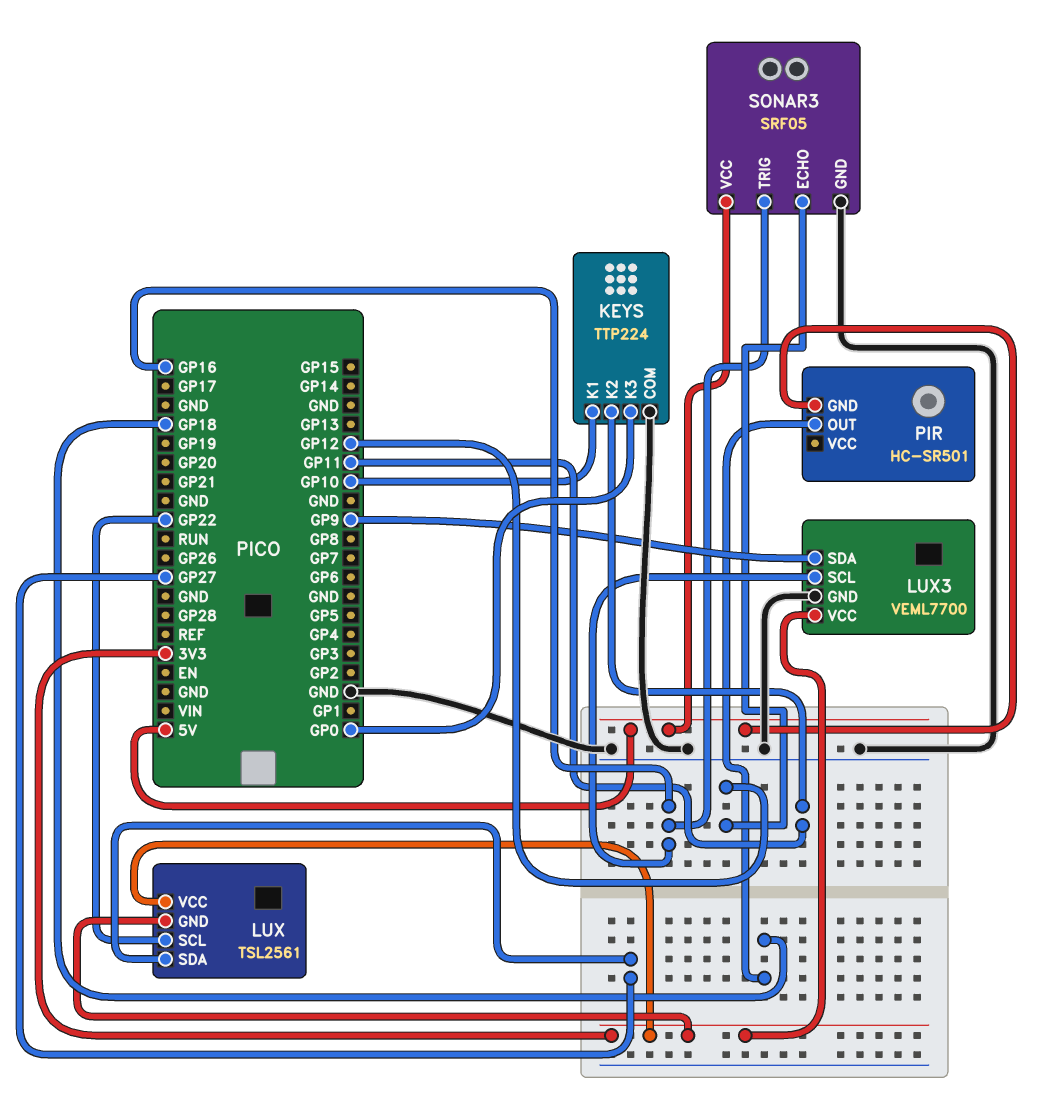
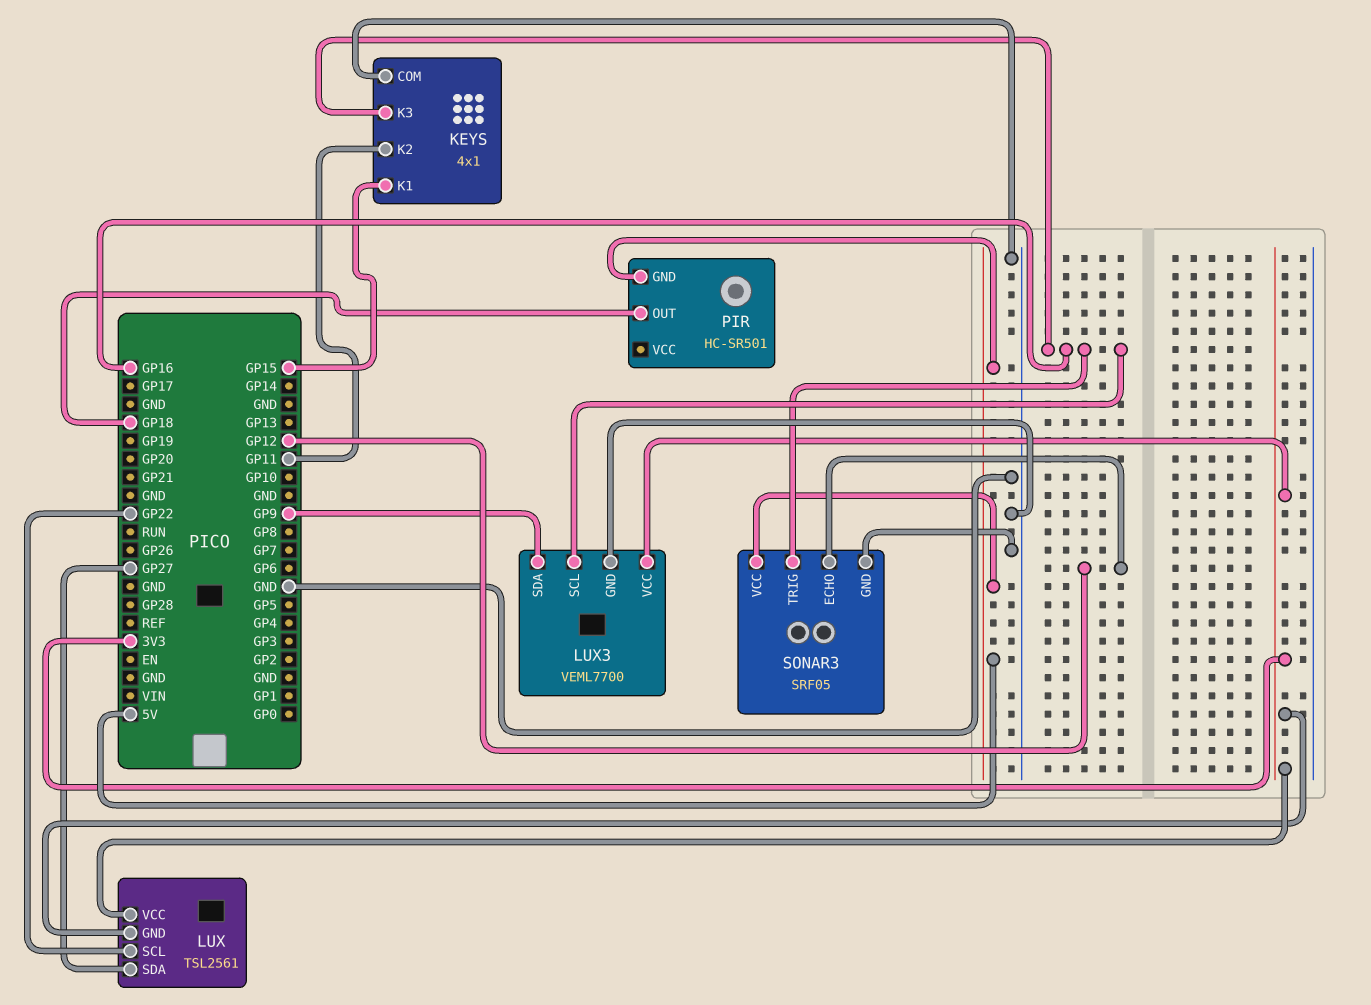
KEYS: TTP224 -> 4x1
KEYS pin K1: GP10 -> GP15
KEYS pin K3: GP0 -> GP16

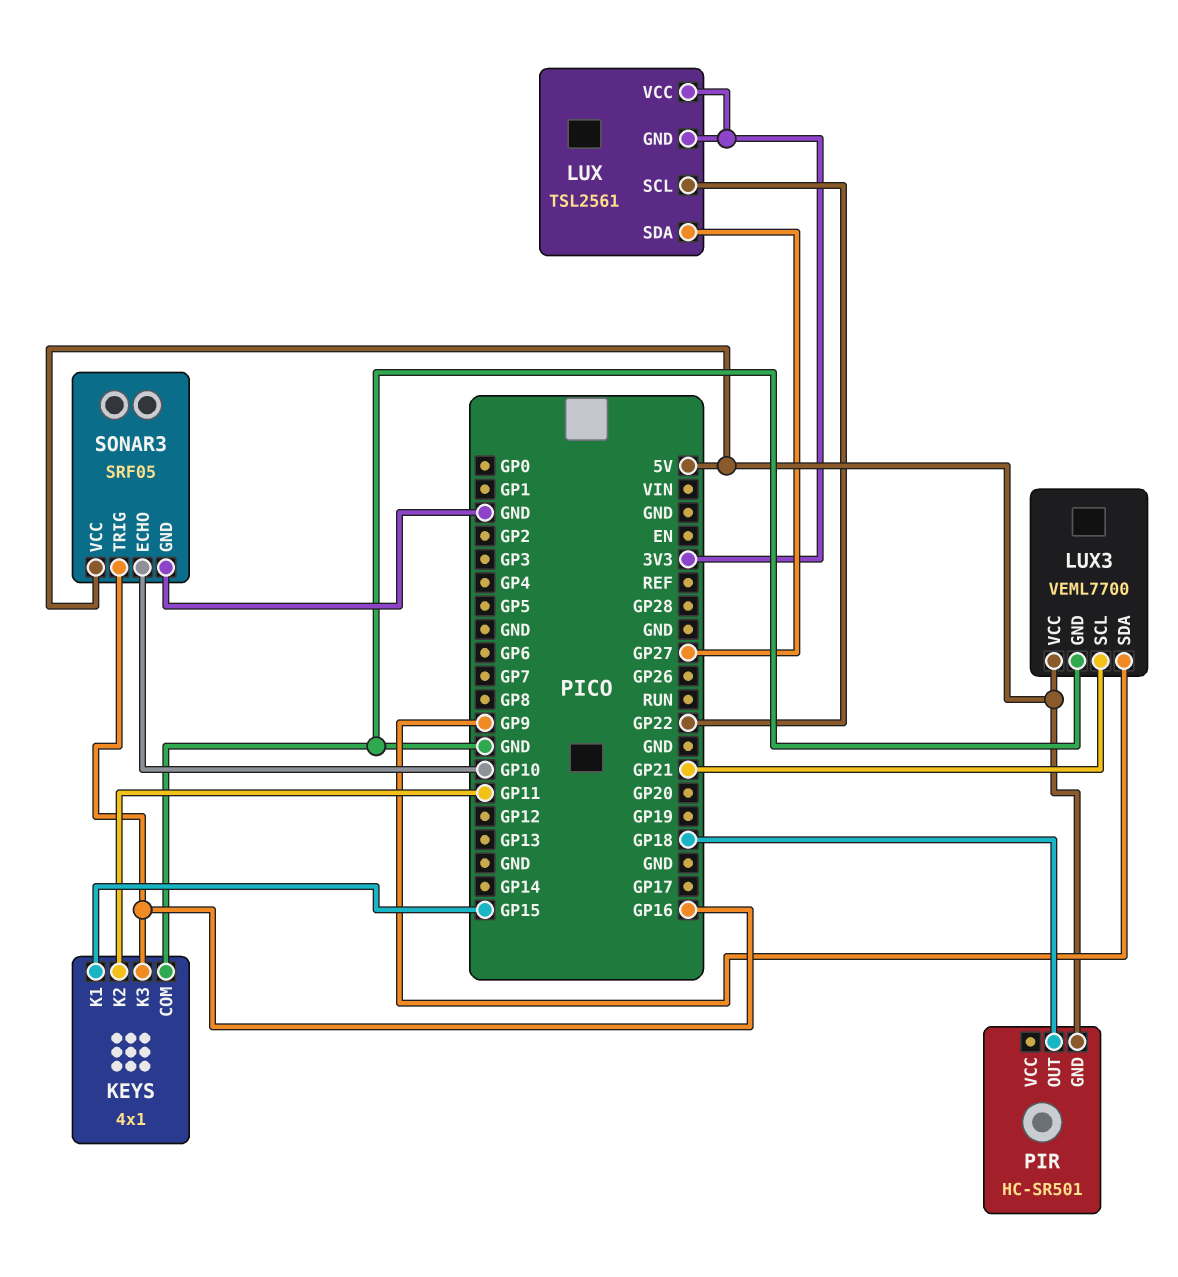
LUX3 pin SCL: GP16 -> GP21
LUX3 pin VCC: 3V3 -> 5V
SONAR3 pin ECHO: GP12 -> GP10

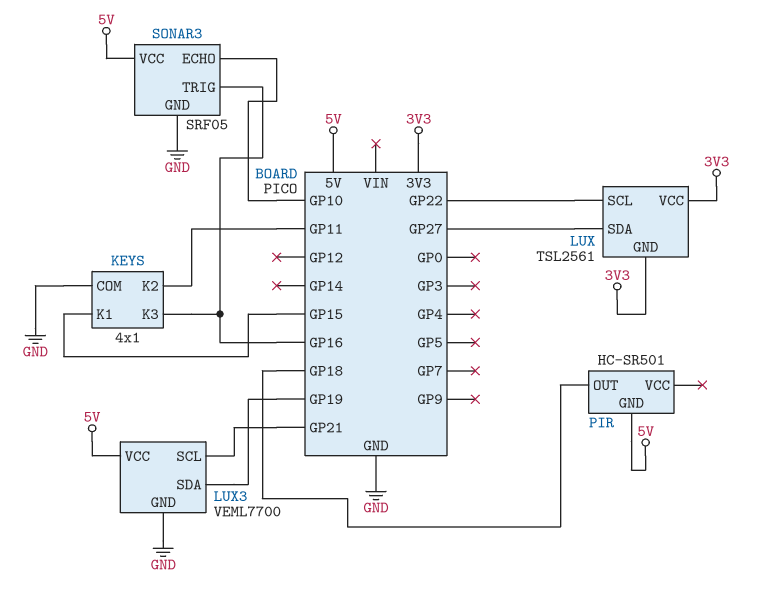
LUX3 pin SDA: GP9 -> GP19

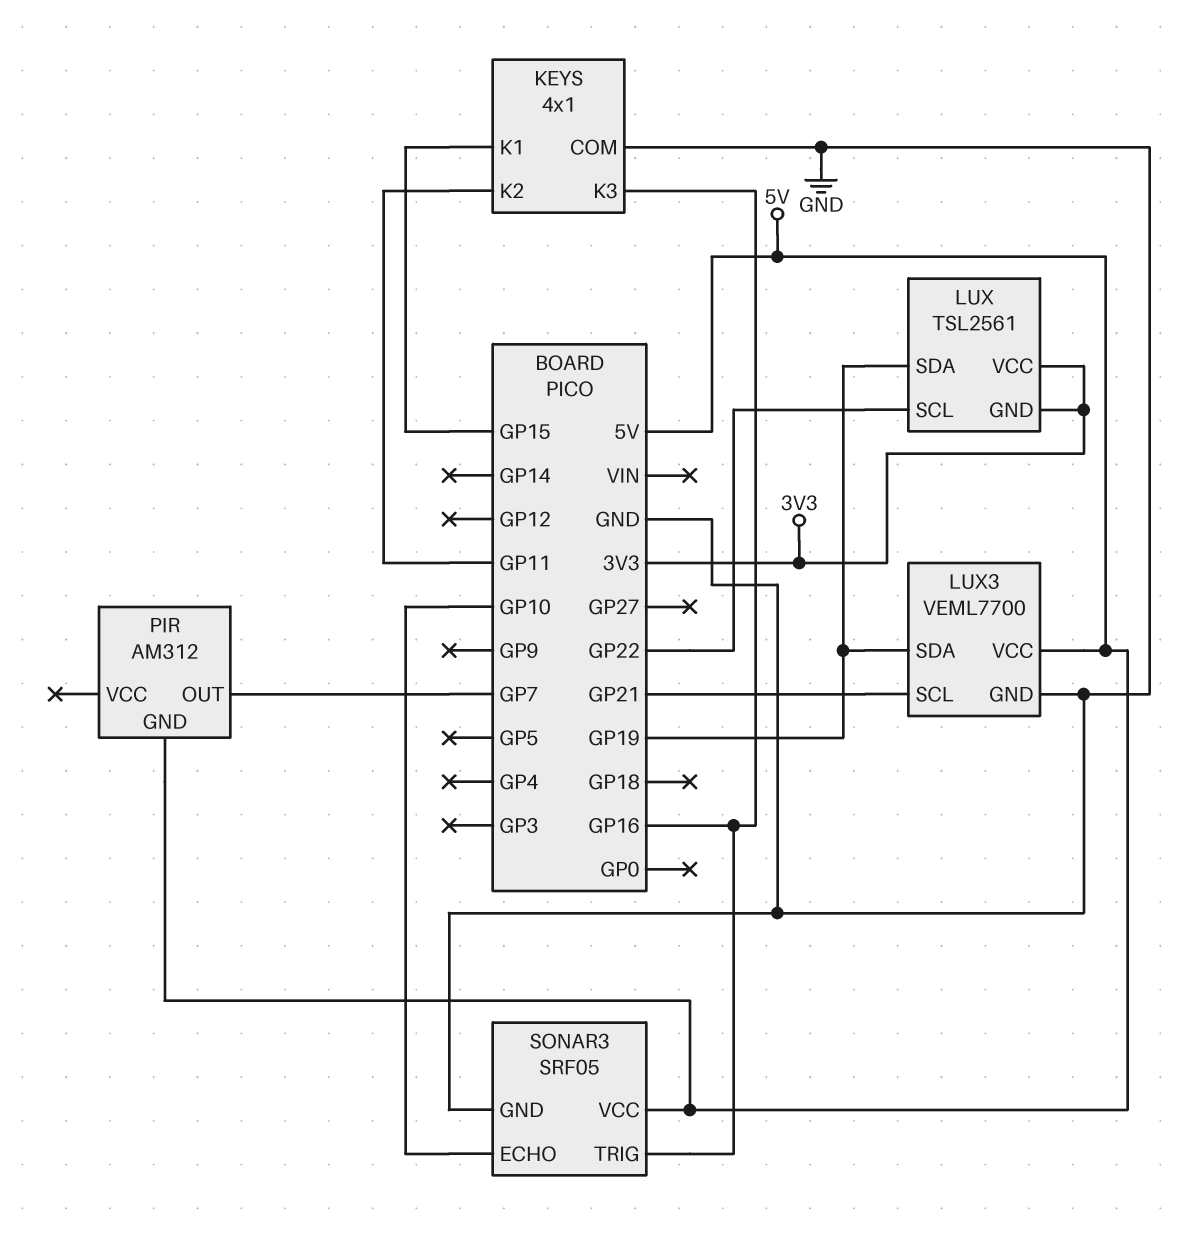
LUX pin SDA: GP27 -> GP19
PIR: HC-SR501 -> AM312
PIR pin OUT: GP18 -> GP7

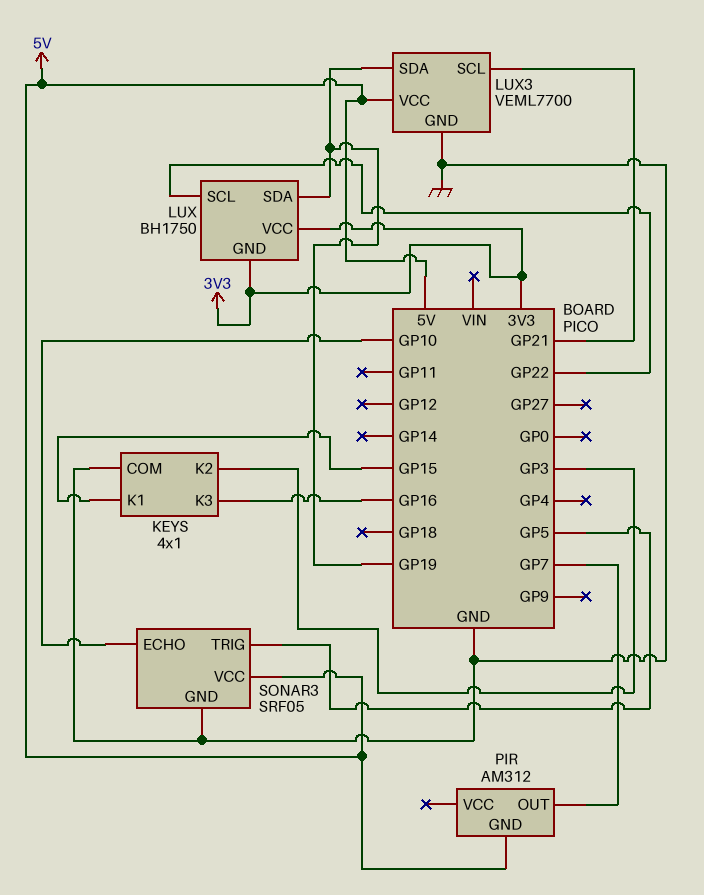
KEYS pin K2: GP11 -> GP3
LUX: TSL2561 -> BH1750
SONAR3 pin TRIG: GP16 -> GP5

